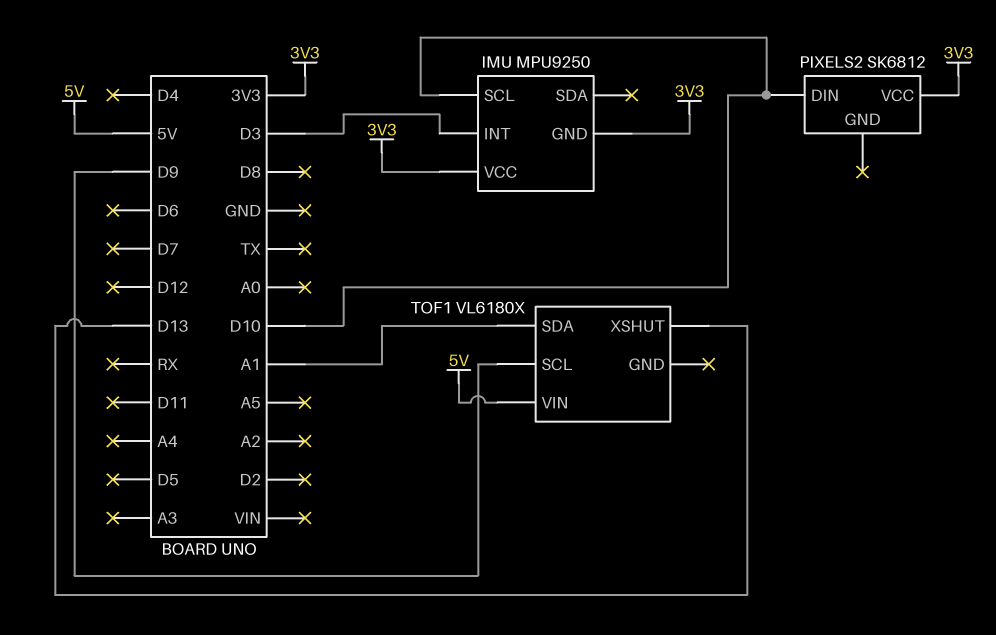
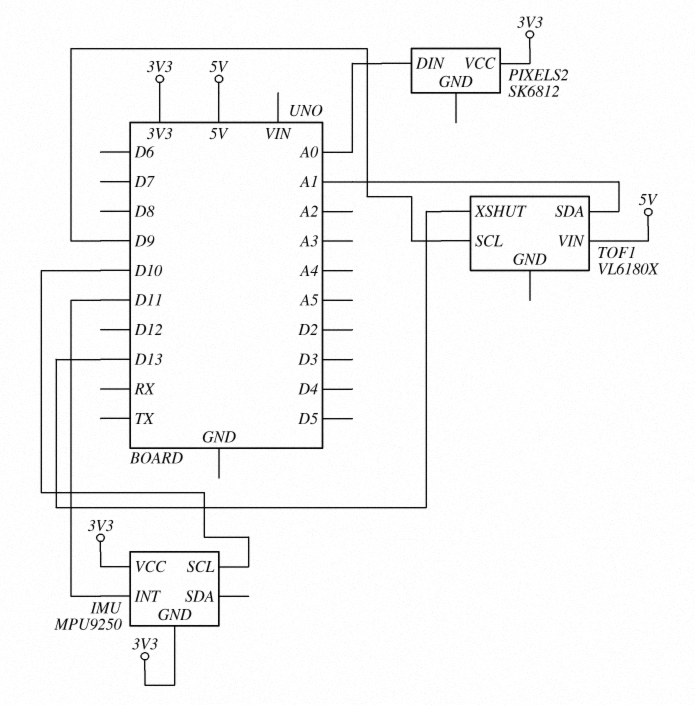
IMU pin INT: D3 -> D11
PIXELS2 pin DIN: D10 -> A0

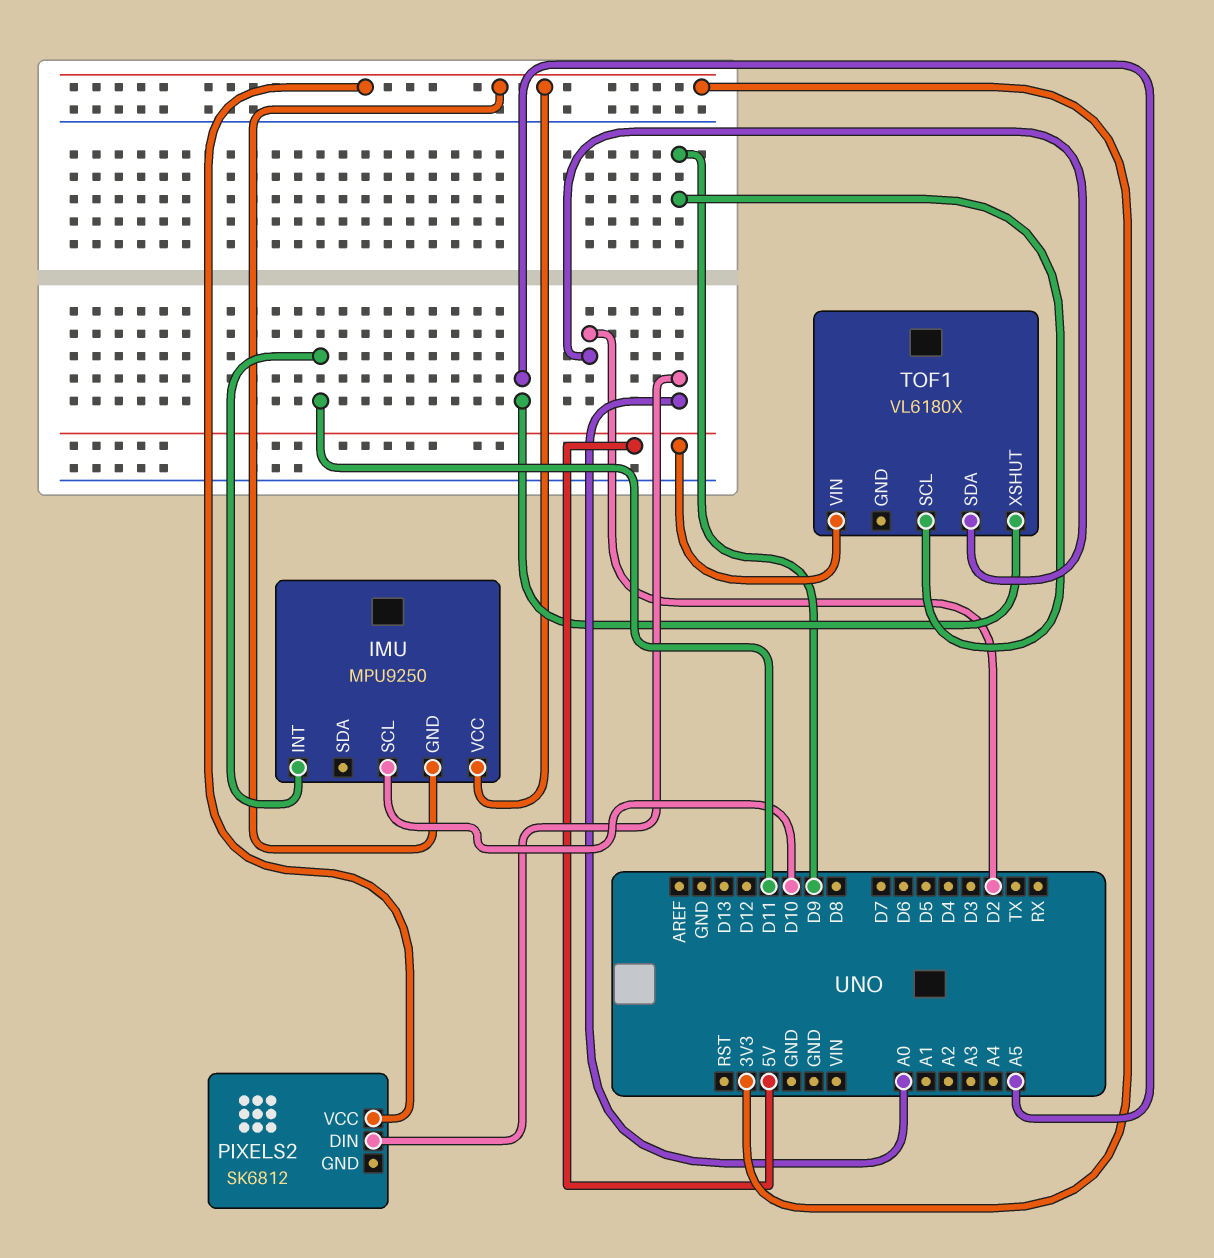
TOF1 pin SDA: A1 -> D2
TOF1 pin XSHUT: D13 -> A5

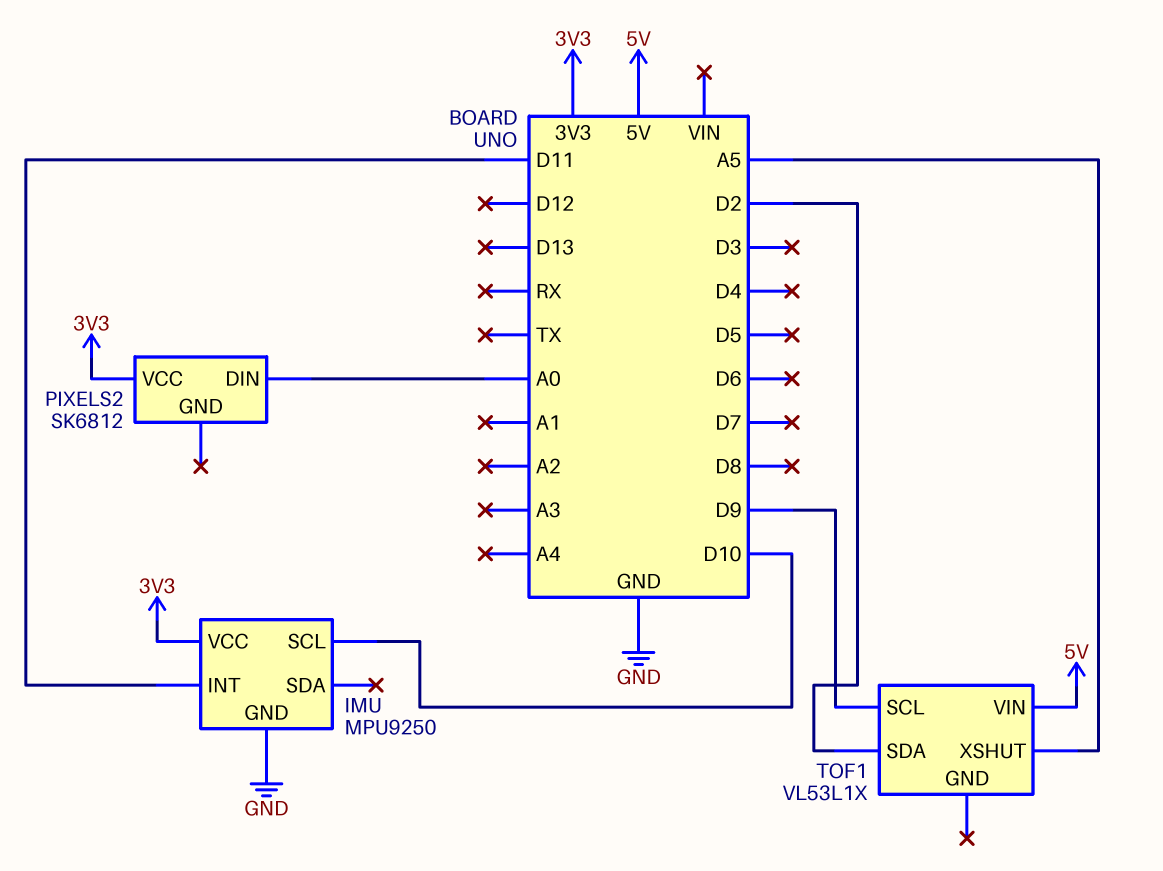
IMU pin GND: 3V3 -> GND
TOF1: VL6180X -> VL53L1X

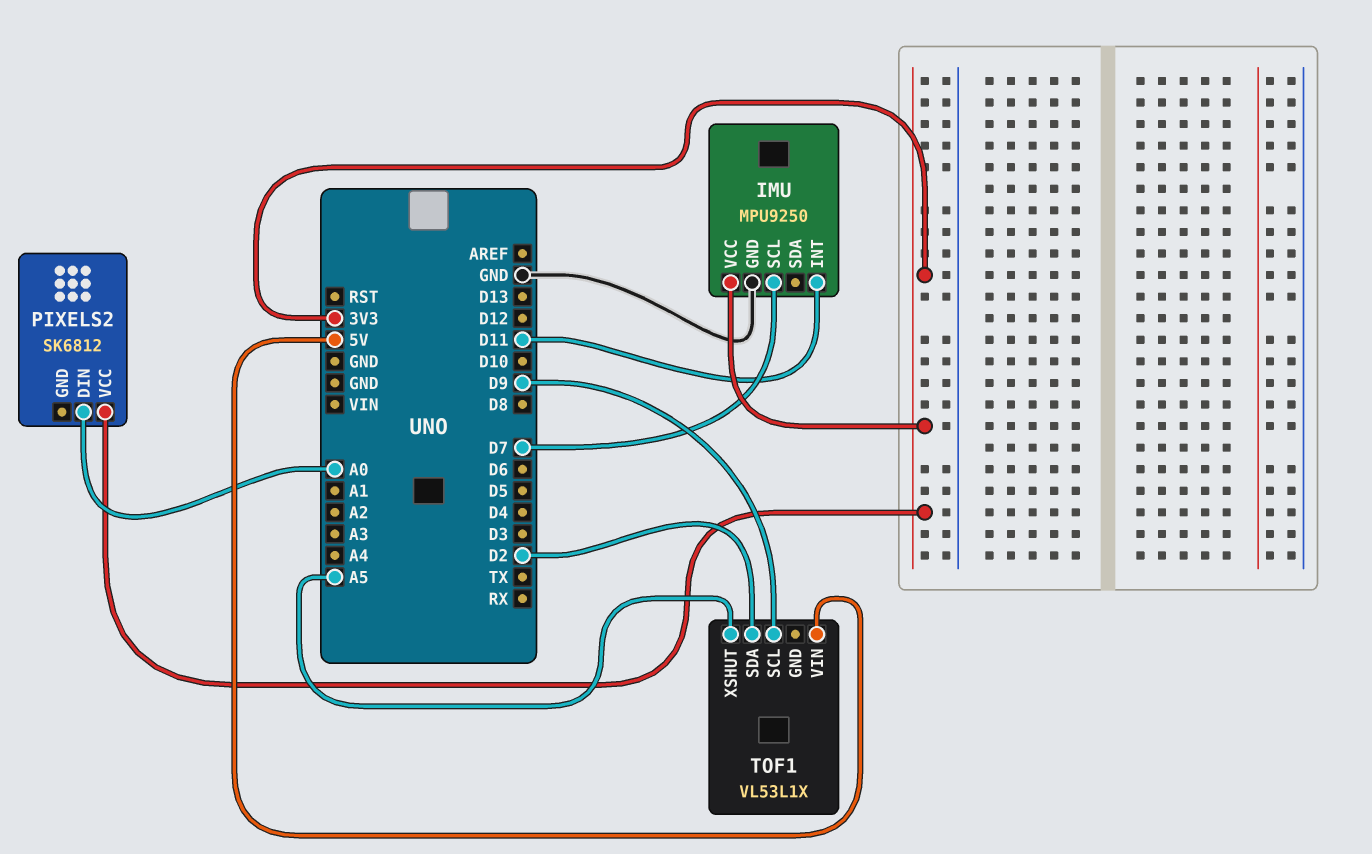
IMU pin SCL: D10 -> D7

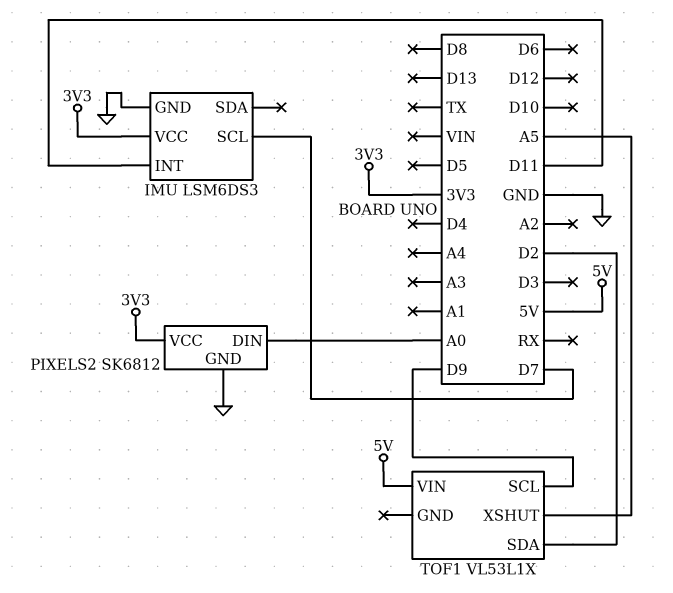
IMU: MPU9250 -> LSM6DS3
PIXELS2 pin GND: none -> GND

